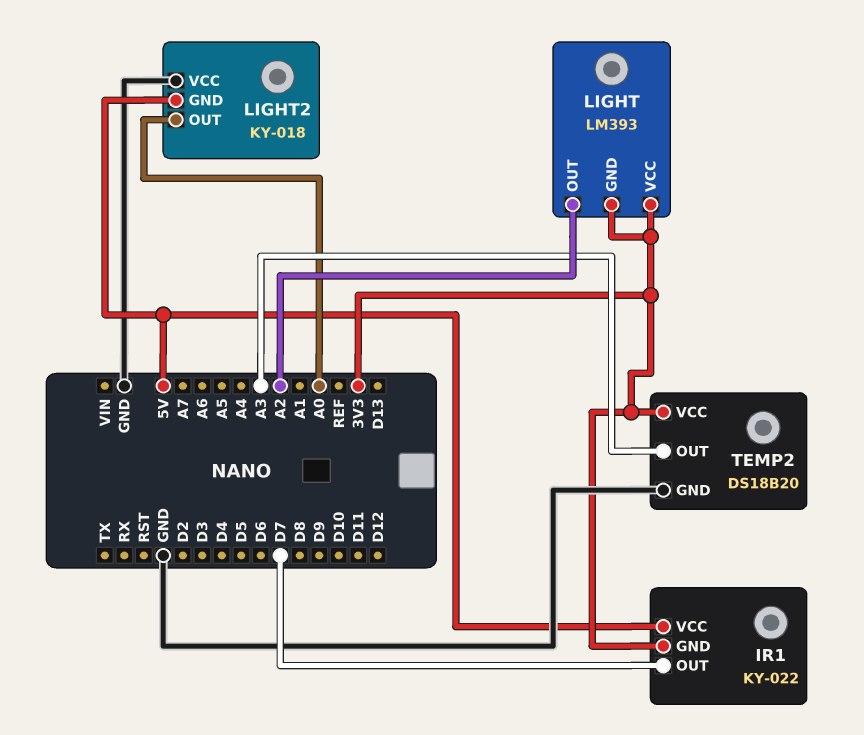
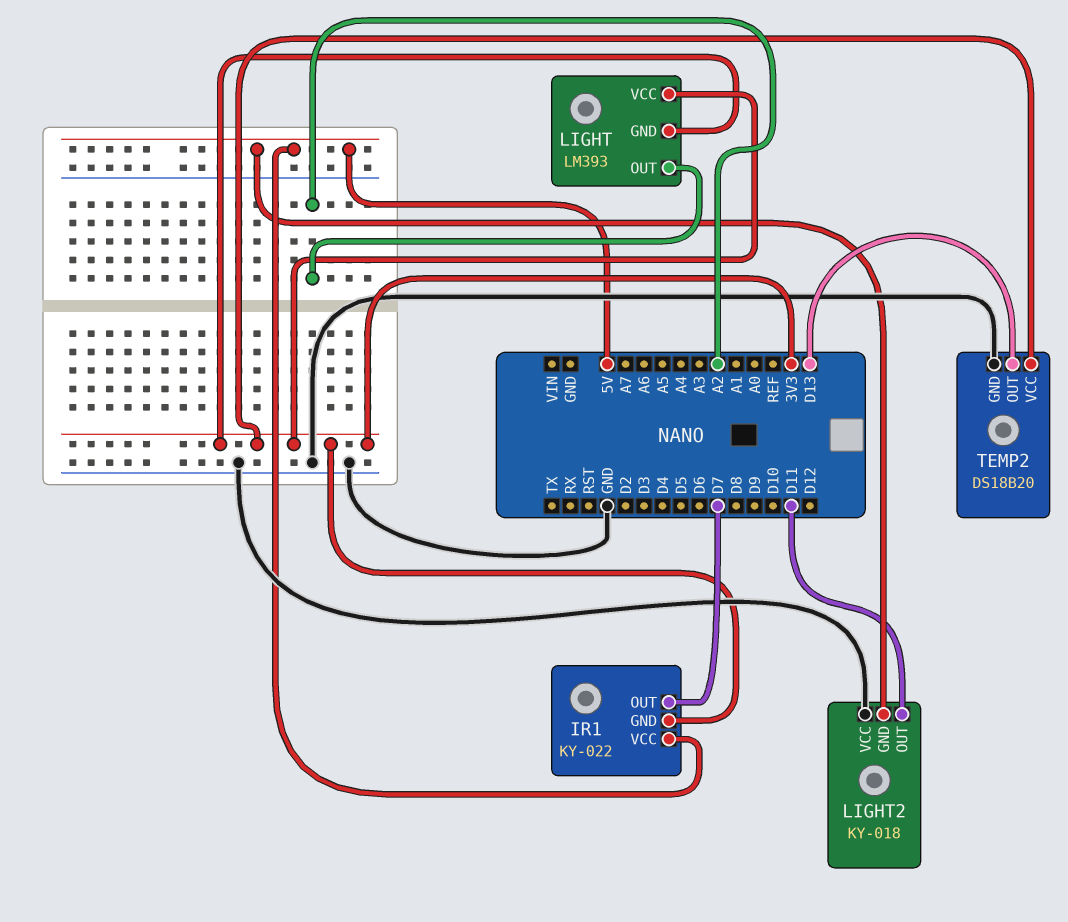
LIGHT2 pin OUT: A0 -> D11
TEMP2 pin OUT: A3 -> D13

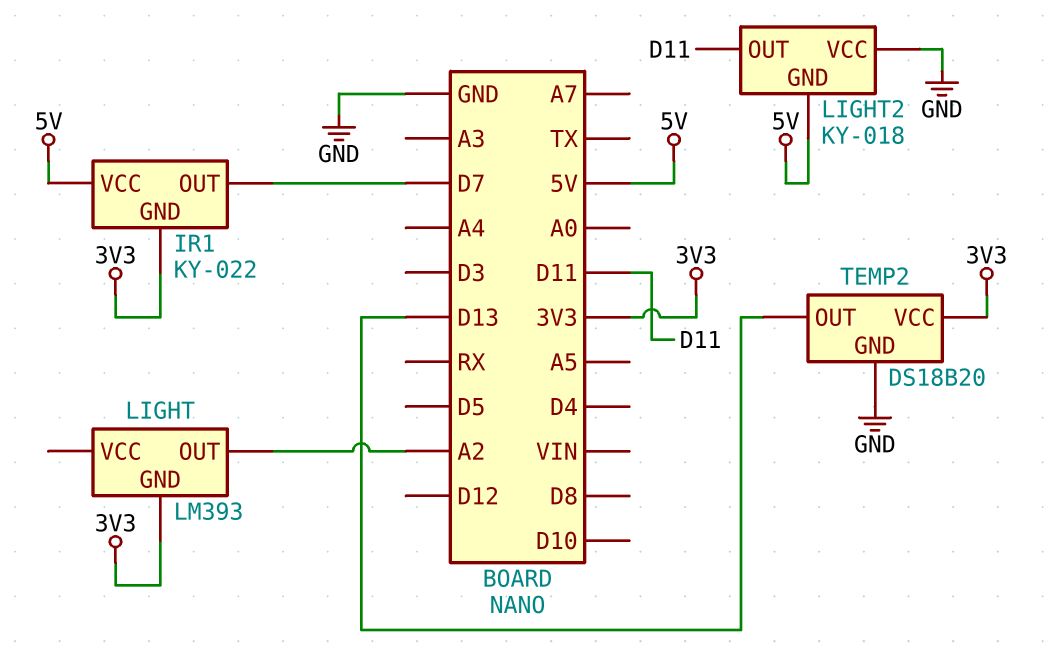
LIGHT pin VCC: 3V3 -> none

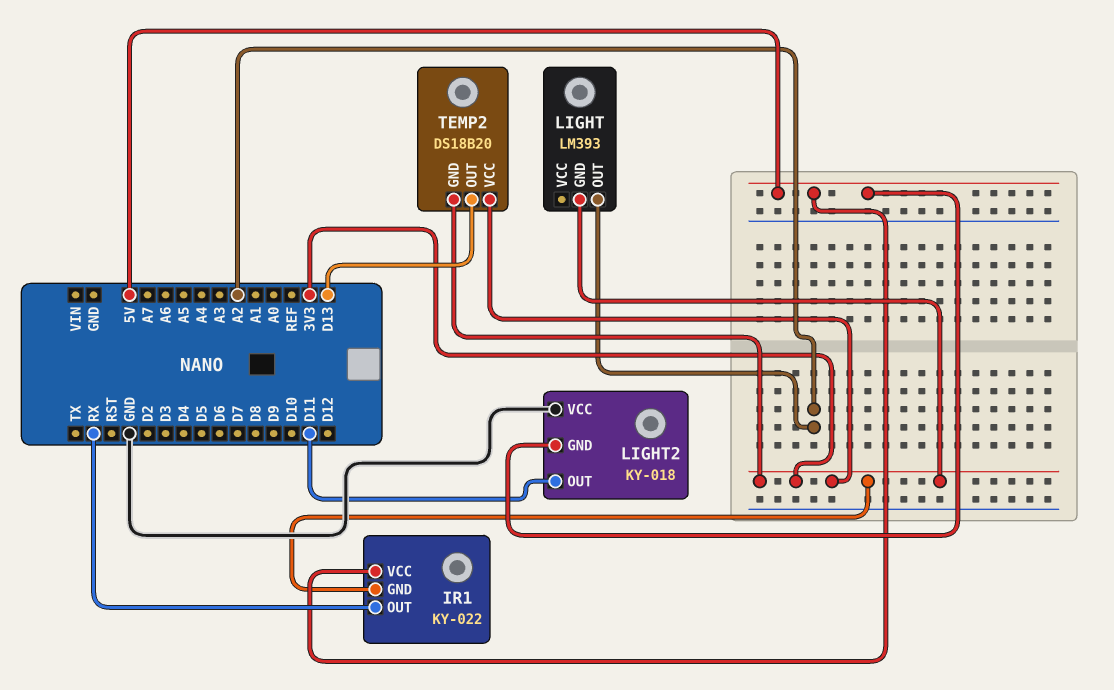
IR1 pin OUT: D7 -> RX
TEMP2 pin GND: GND -> 3V3

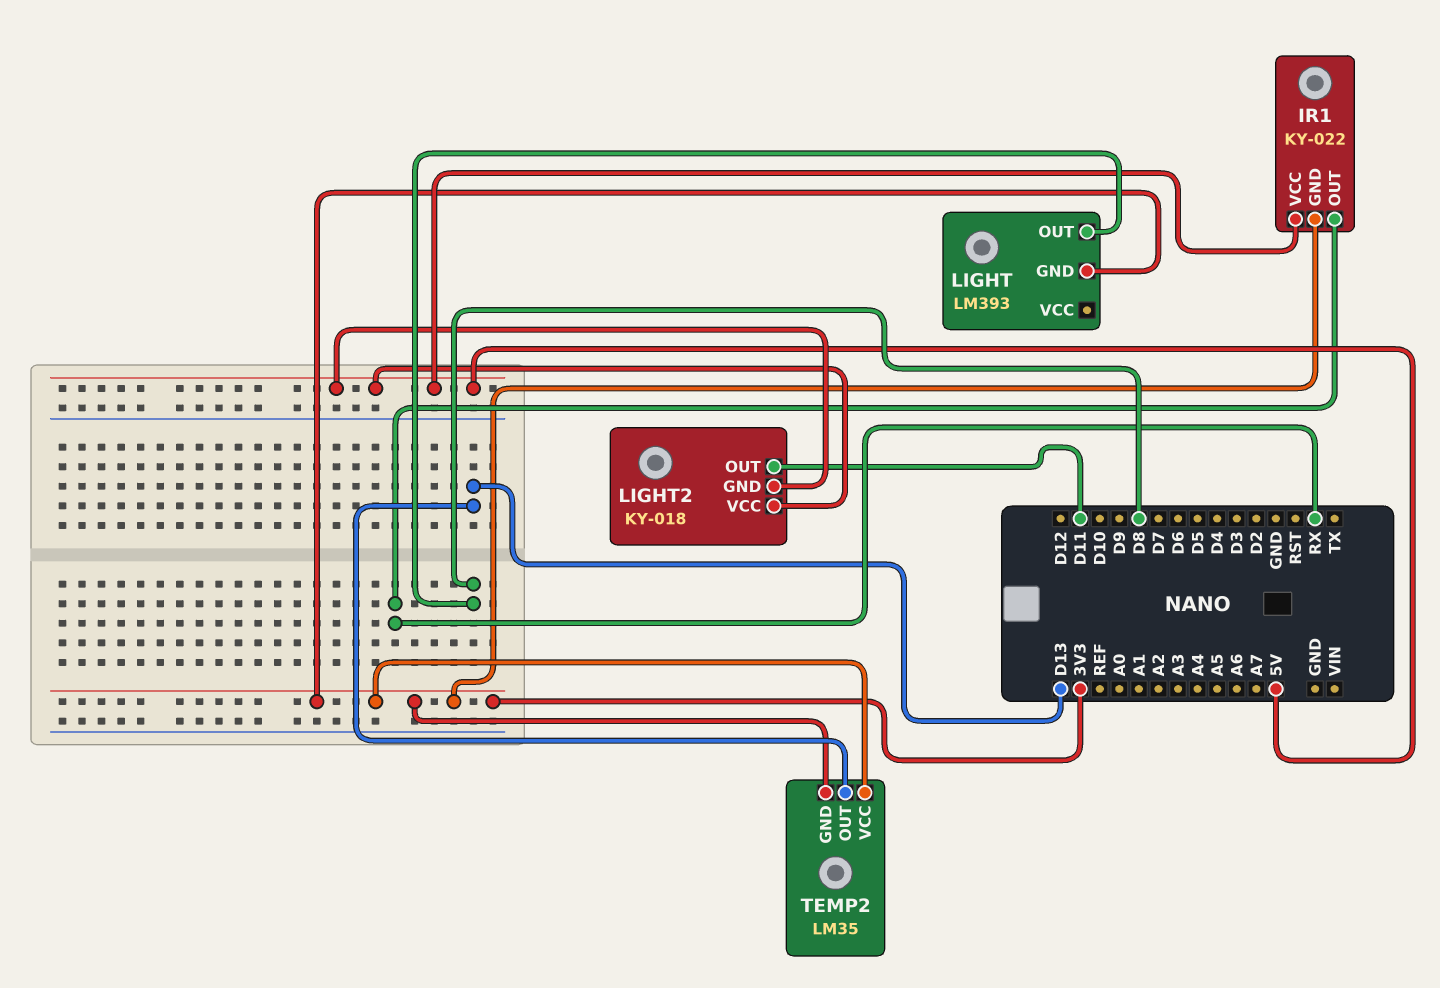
LIGHT pin OUT: A2 -> D8
LIGHT2 pin VCC: GND -> 5V
TEMP2: DS18B20 -> LM35

